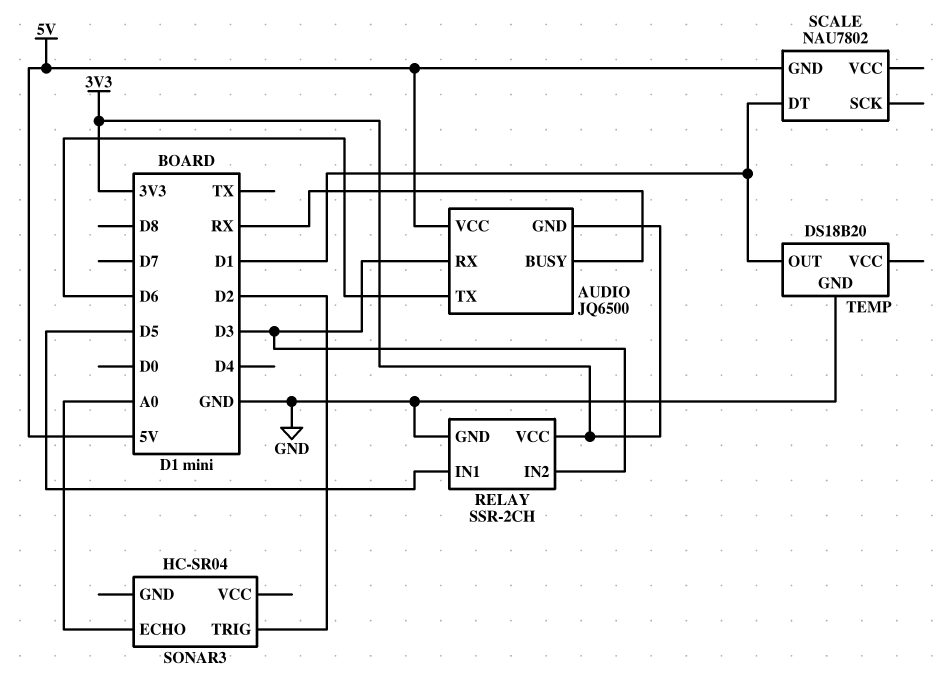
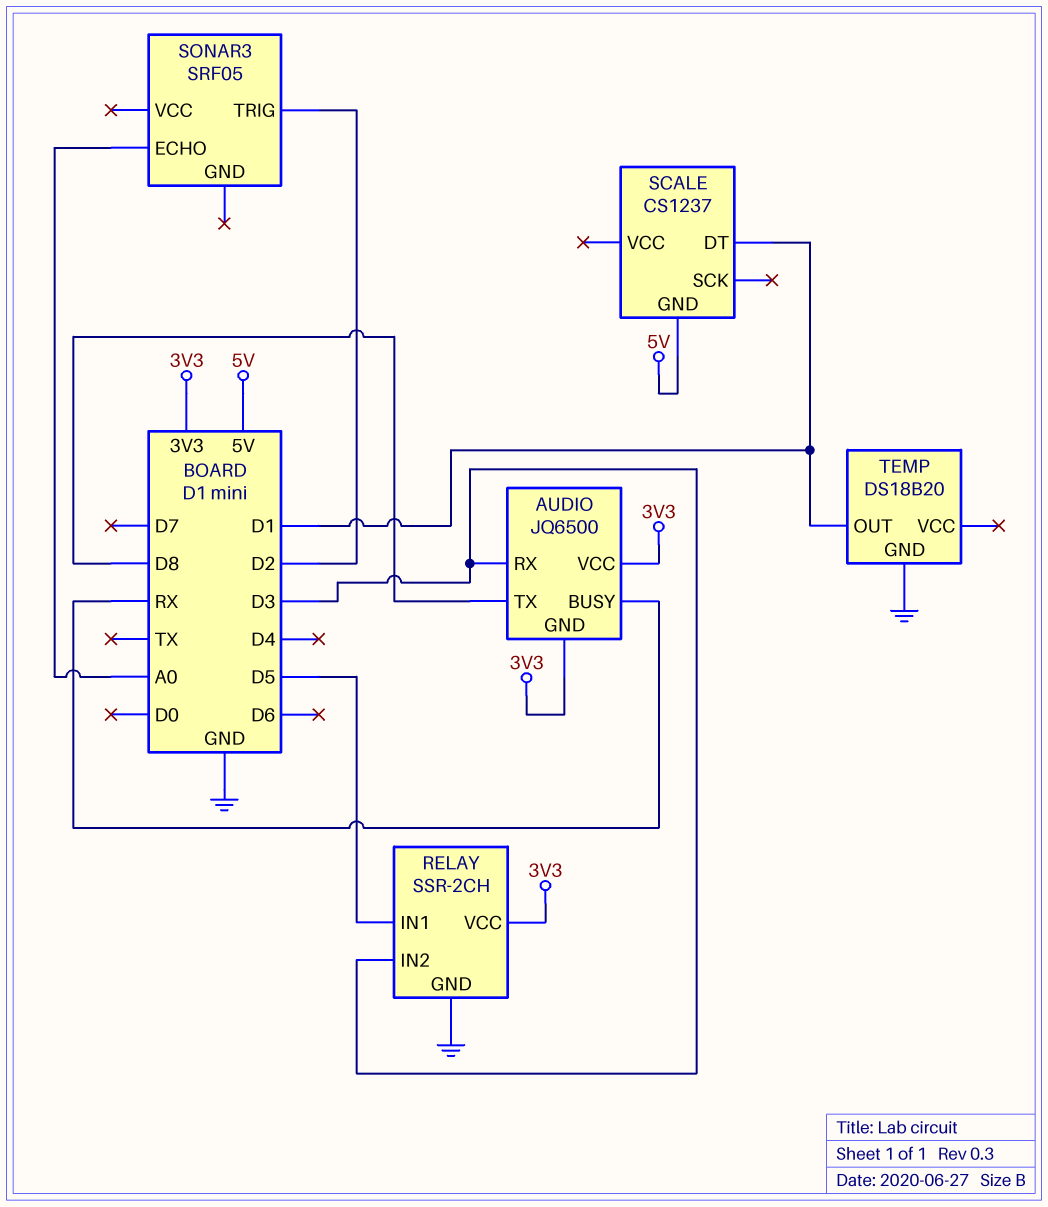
AUDIO pin TX: D6 -> D8
AUDIO pin VCC: 5V -> 3V3
SCALE: NAU7802 -> CS1237
SONAR3: HC-SR04 -> SRF05

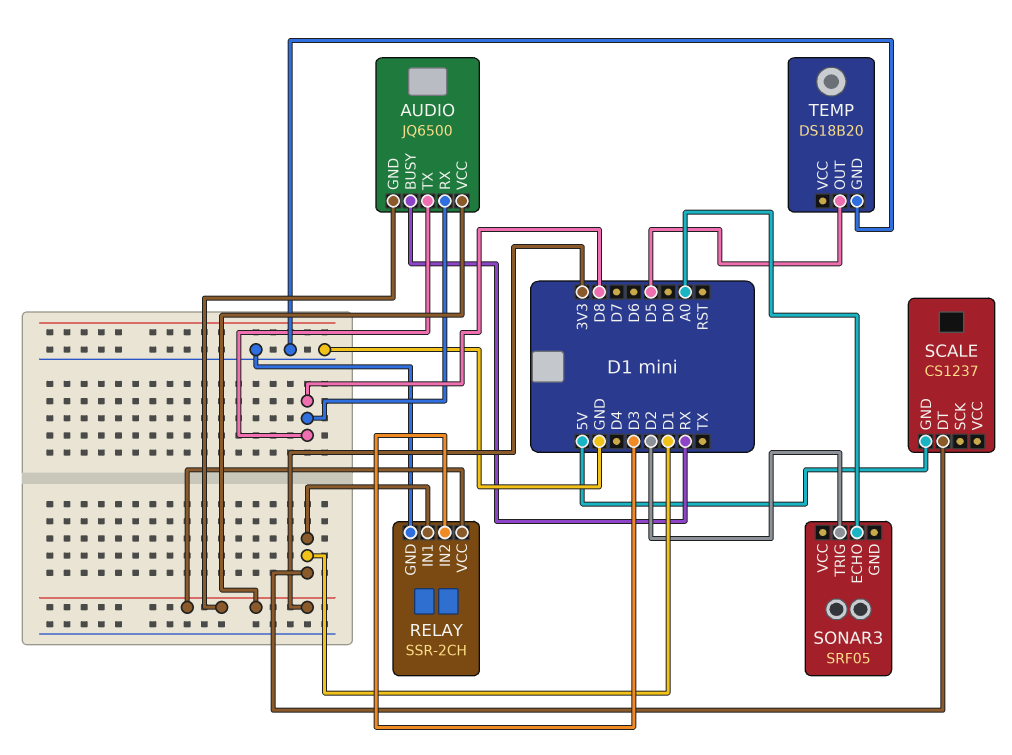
AUDIO pin RX: D3 -> D8
RELAY pin IN1: D5 -> D1
TEMP pin OUT: D1 -> D5

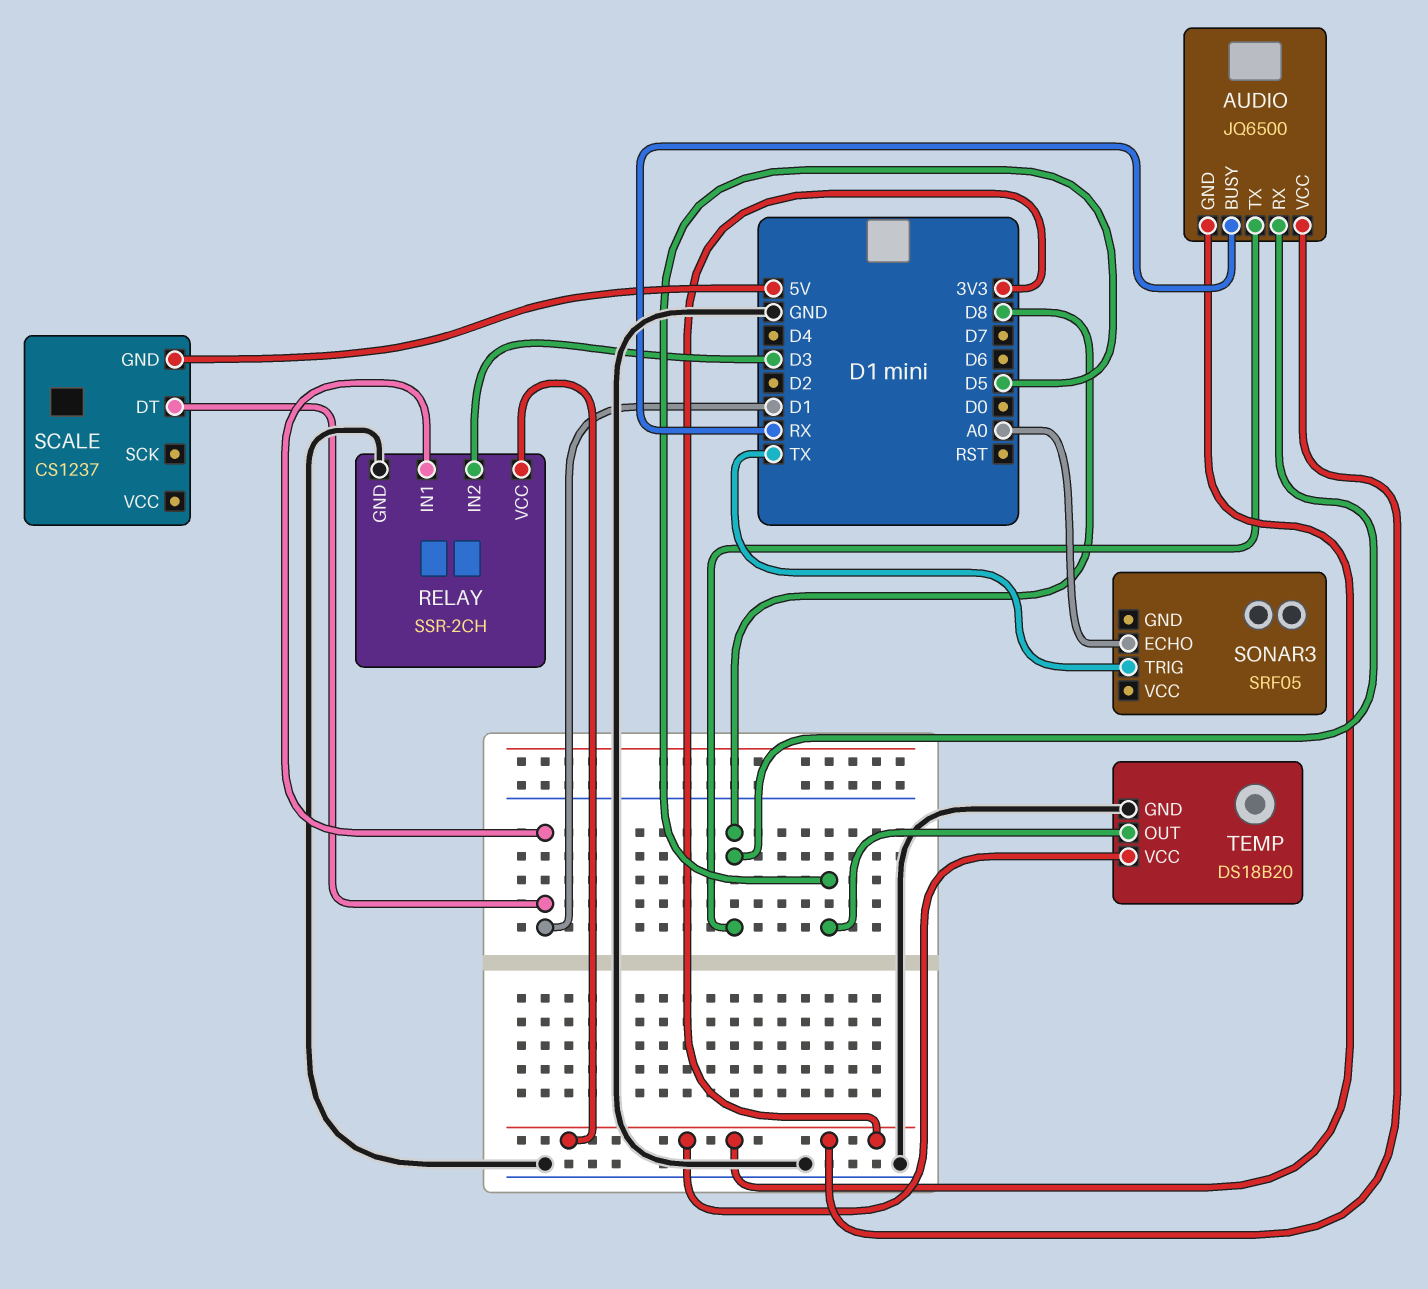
SONAR3 pin TRIG: D2 -> TX
TEMP pin VCC: none -> 3V3

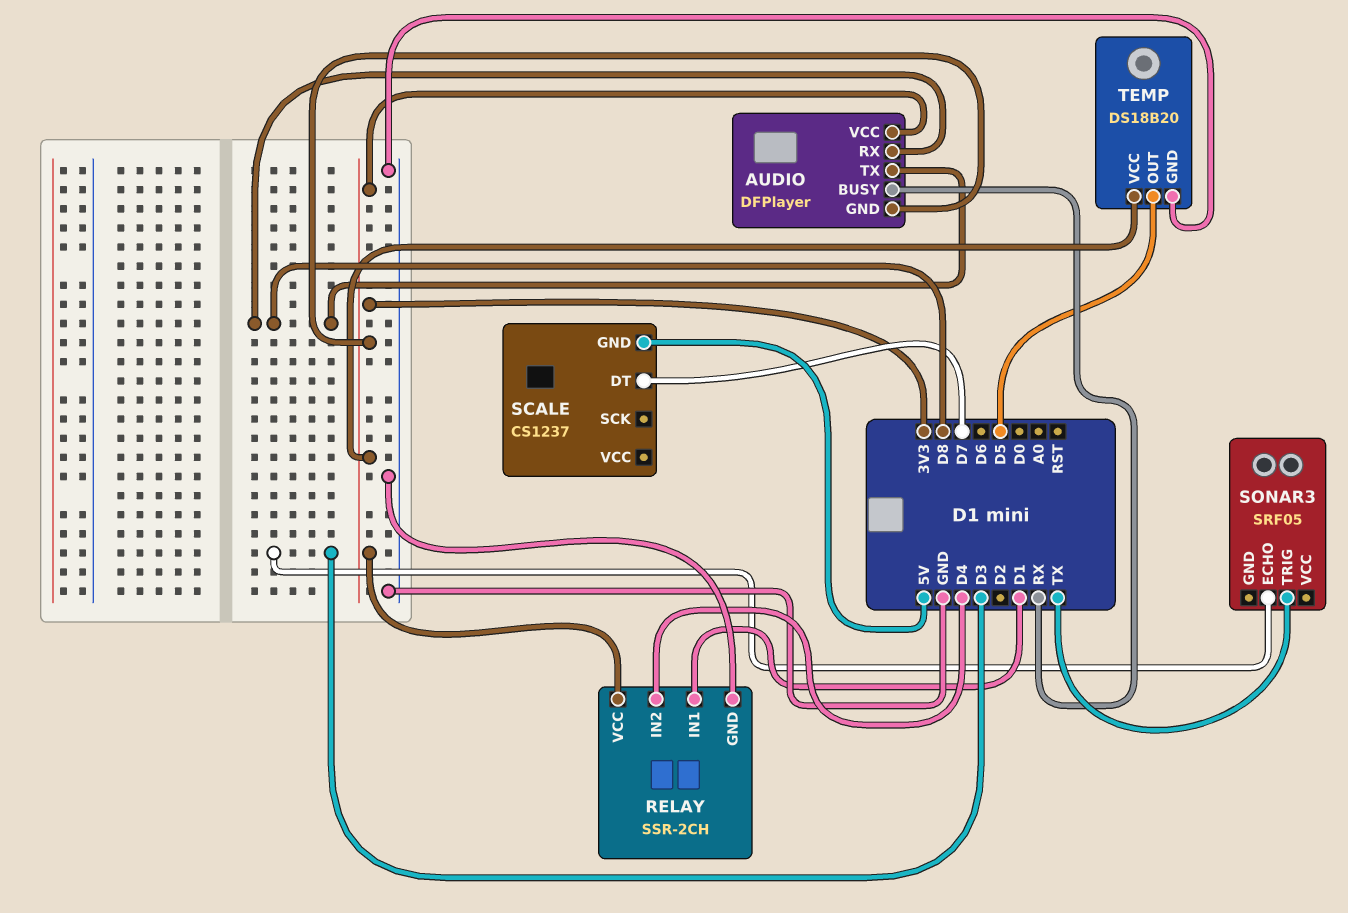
AUDIO: JQ6500 -> DFPlayer
RELAY pin IN2: D3 -> D4
SCALE pin DT: D1 -> D7
SONAR3 pin ECHO: A0 -> D3

